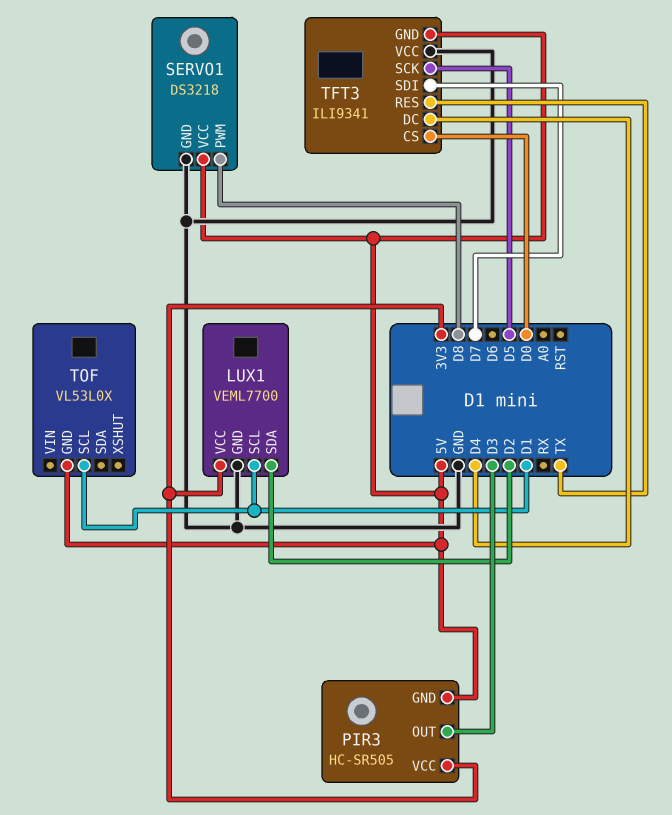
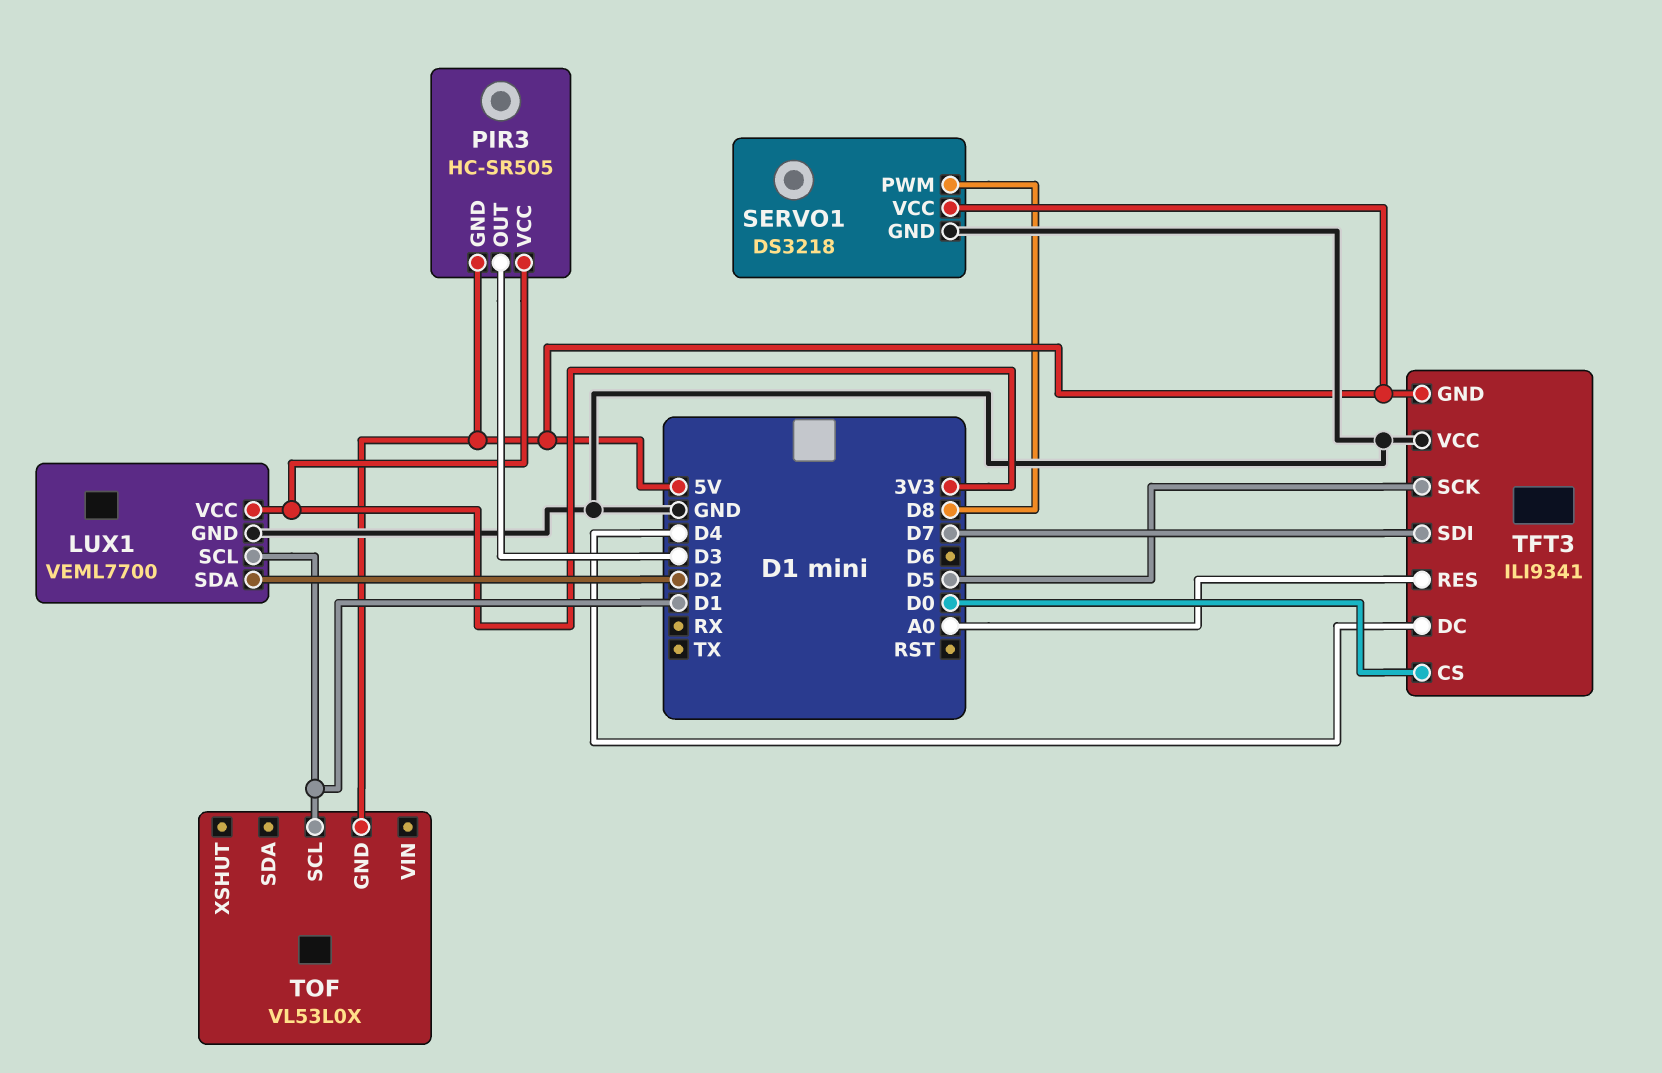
TFT3 pin RES: TX -> A0

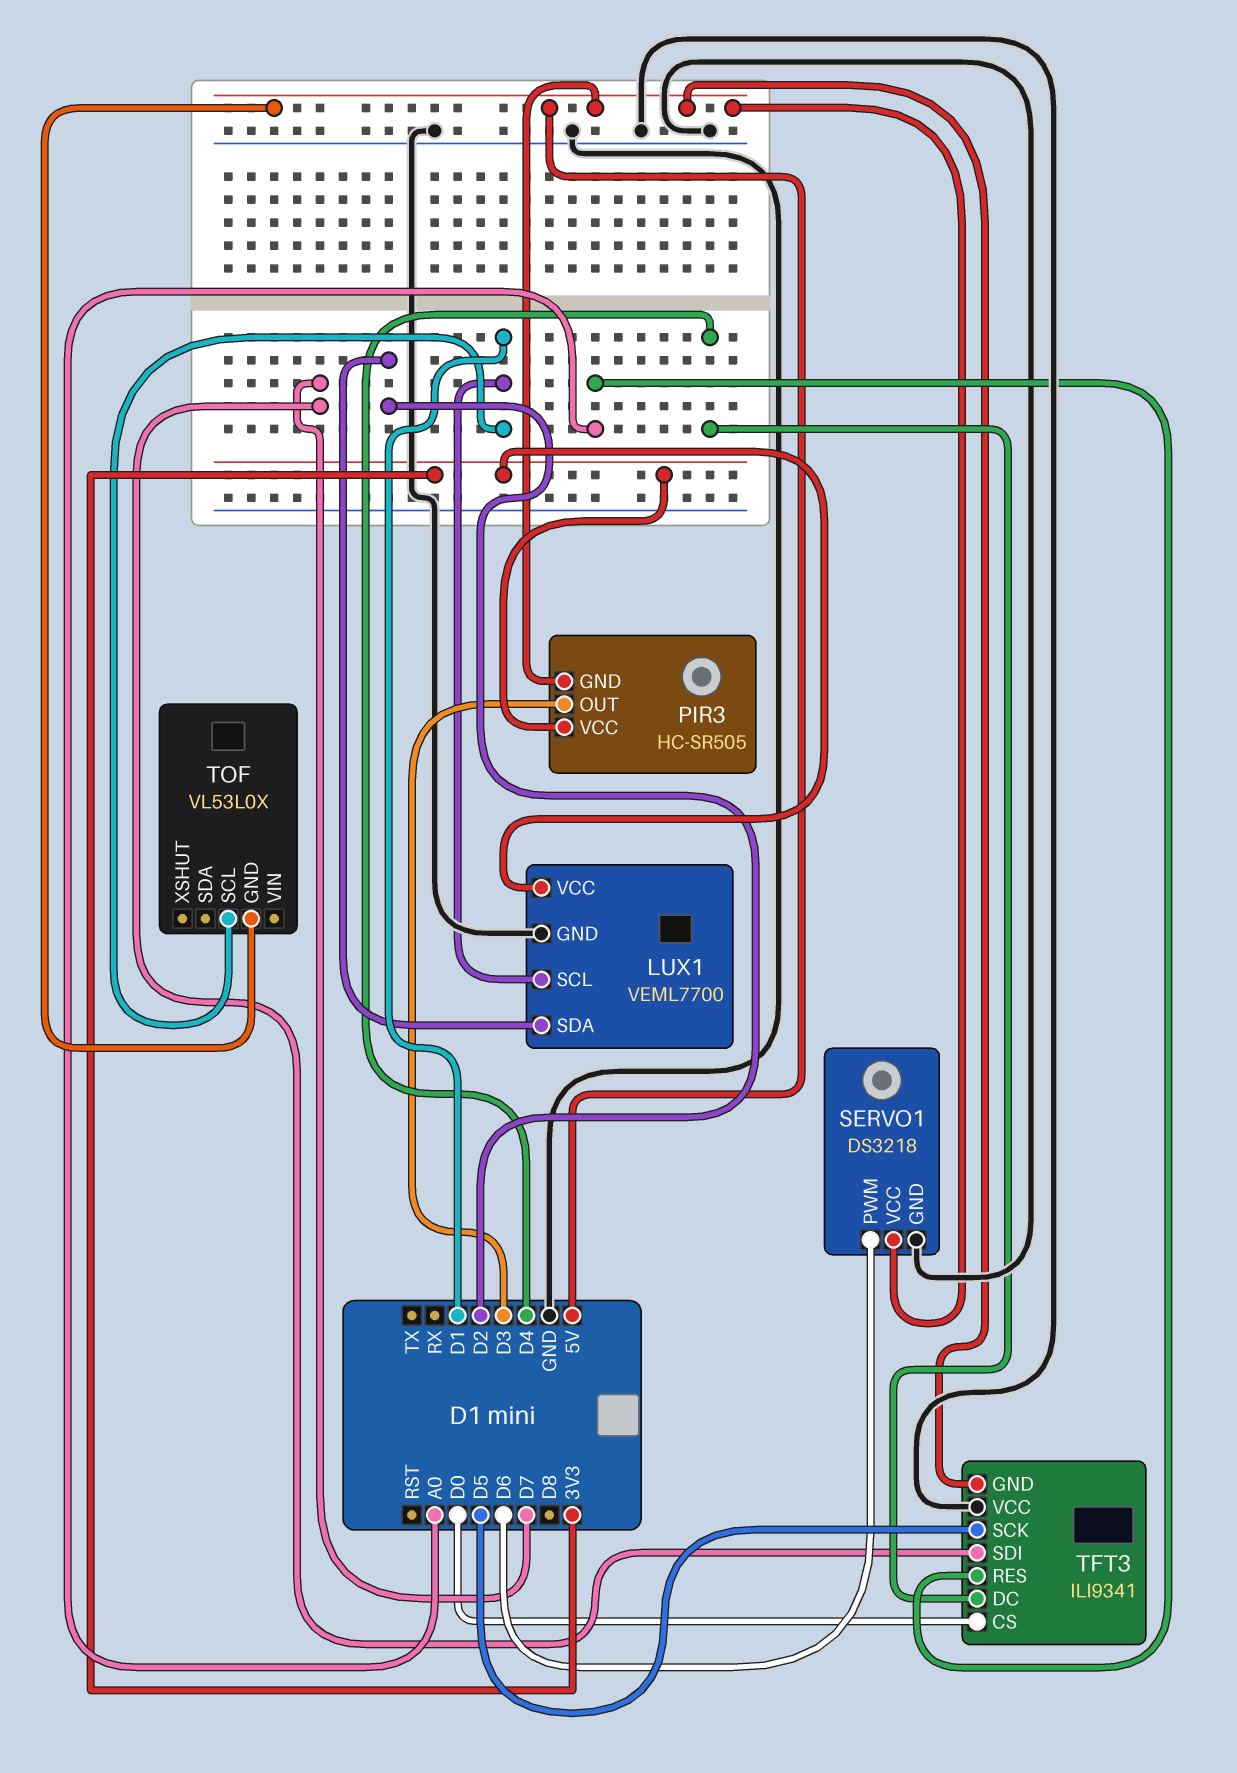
SERVO1 pin PWM: D8 -> D6

